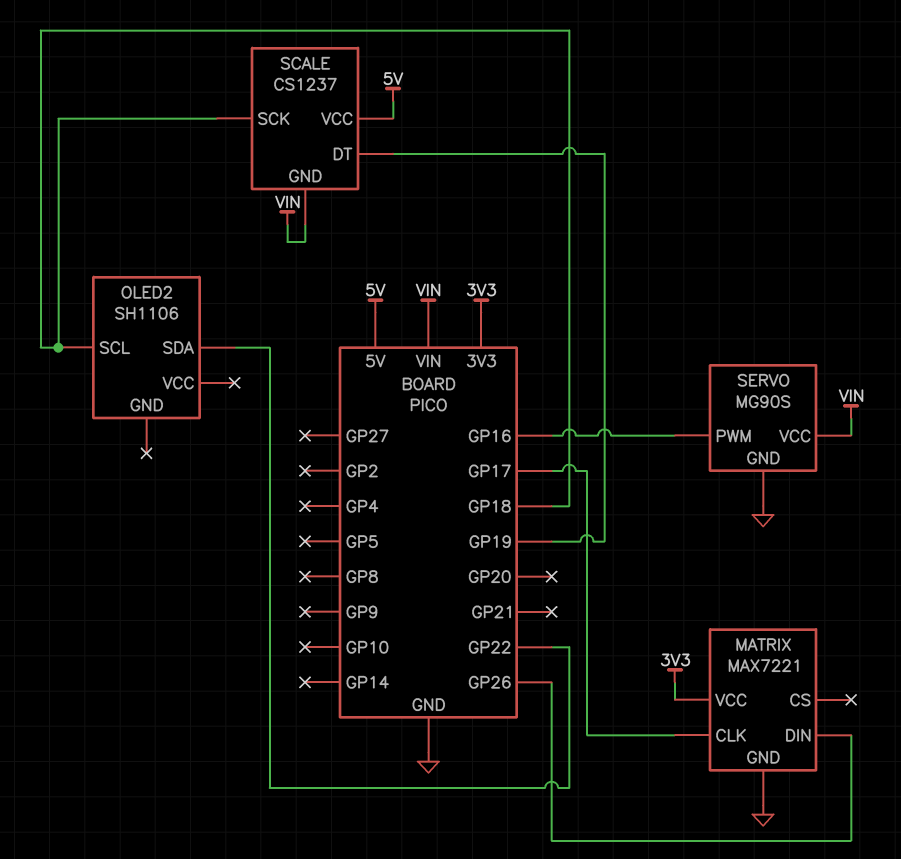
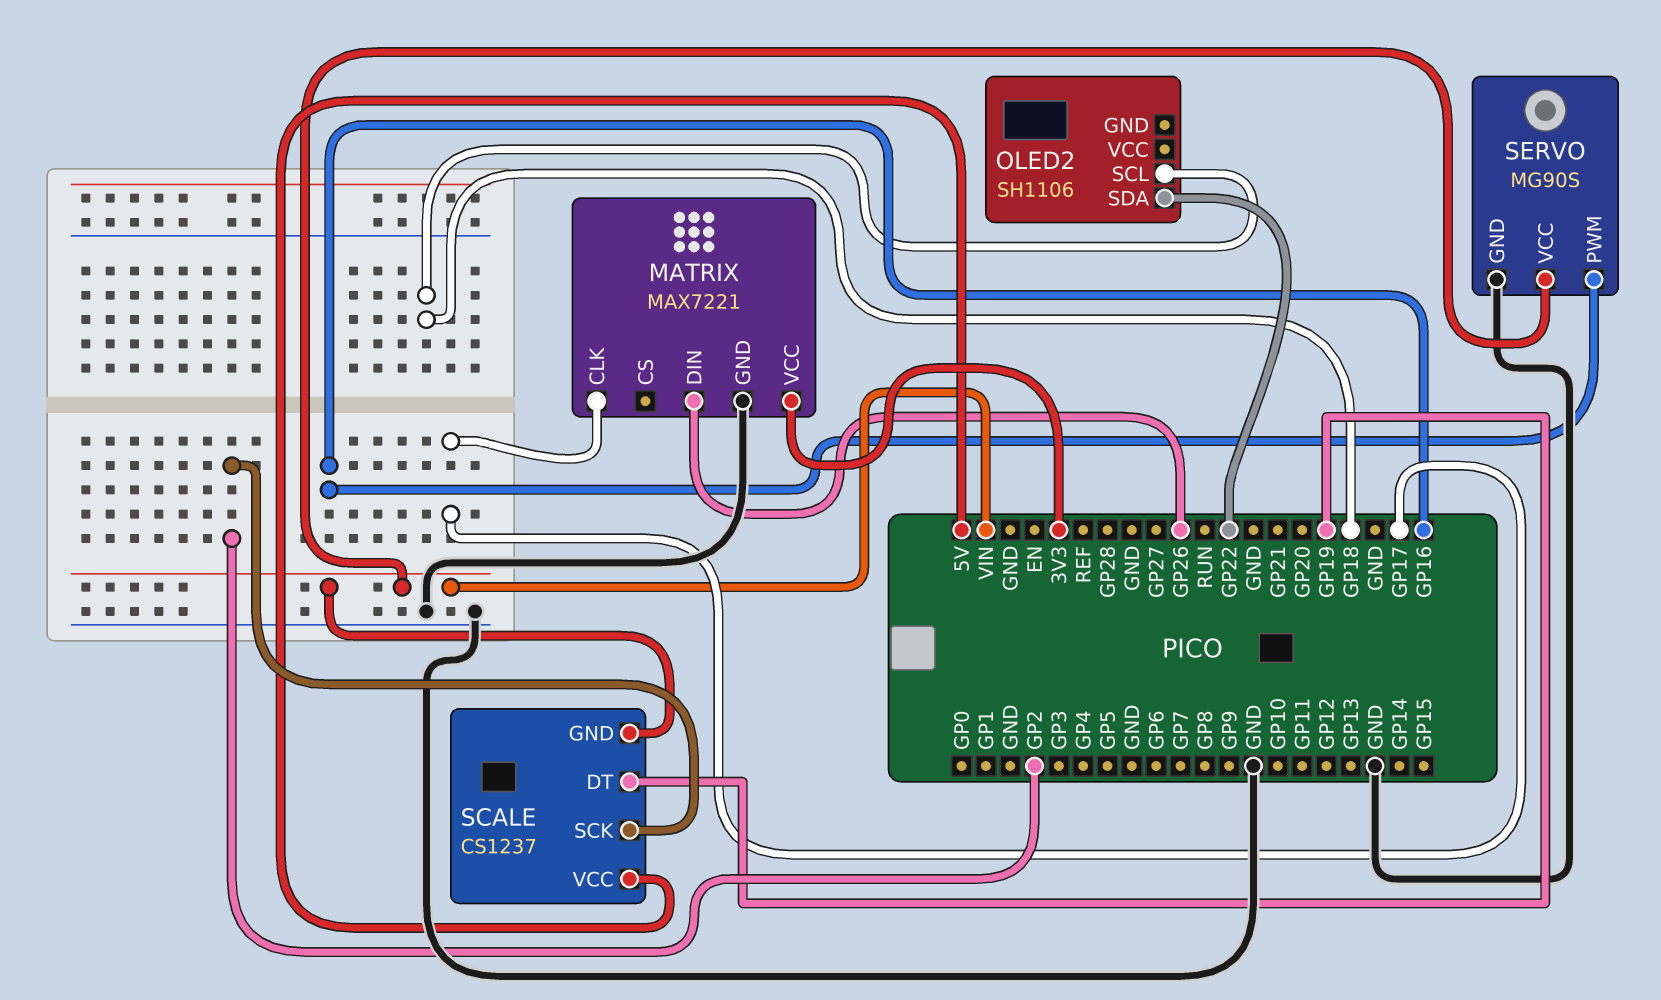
SCALE pin SCK: GP18 -> GP2

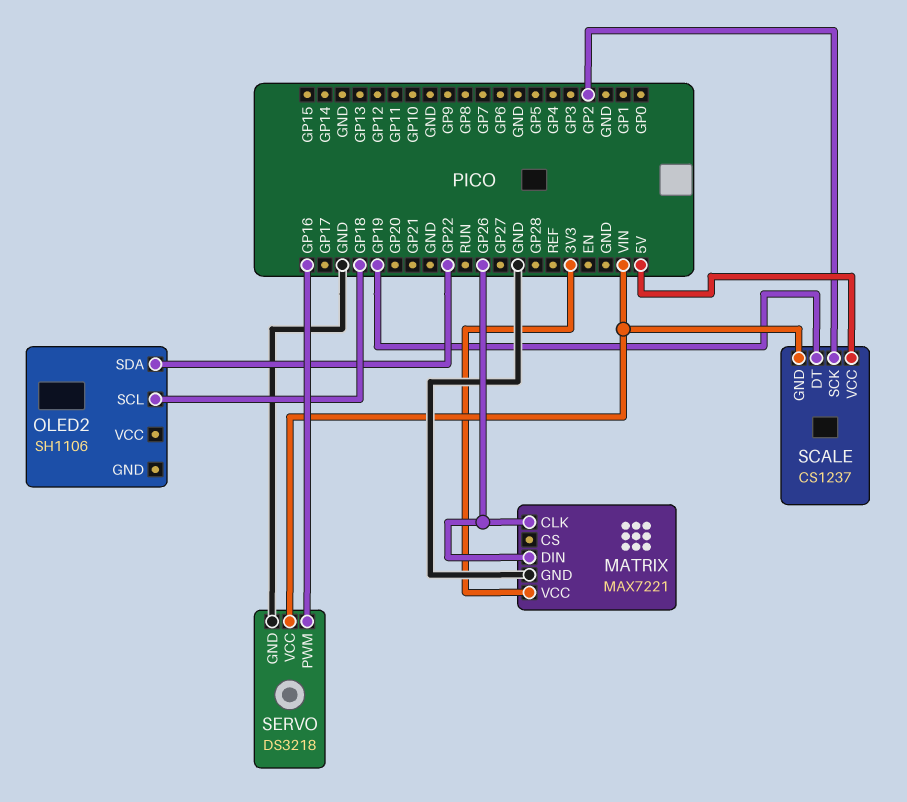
MATRIX pin CLK: GP17 -> GP26
SERVO: MG90S -> DS3218

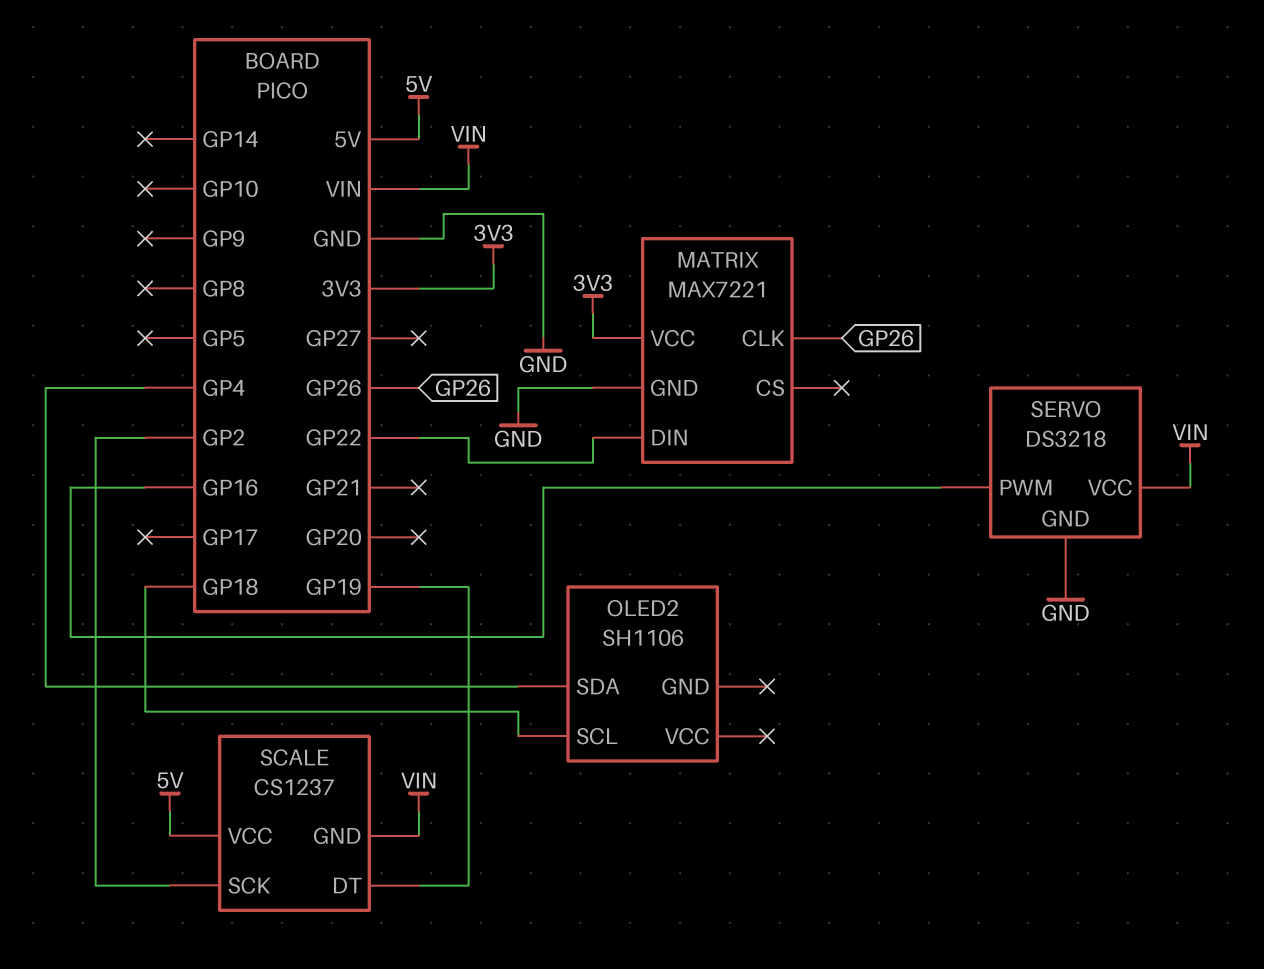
MATRIX pin DIN: GP26 -> GP22
OLED2 pin SDA: GP22 -> GP4

